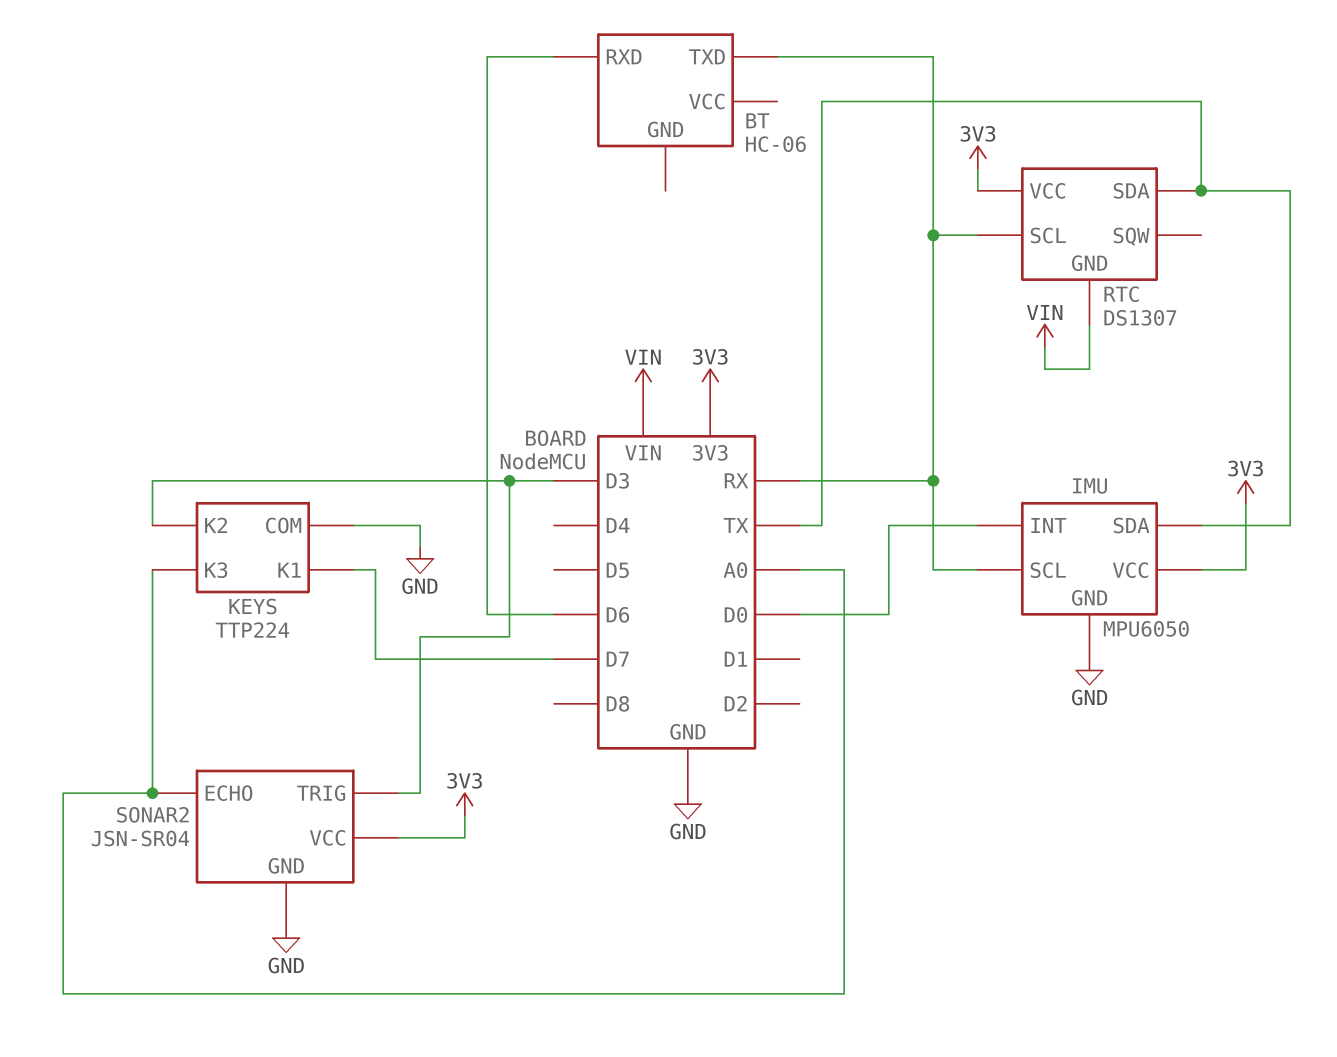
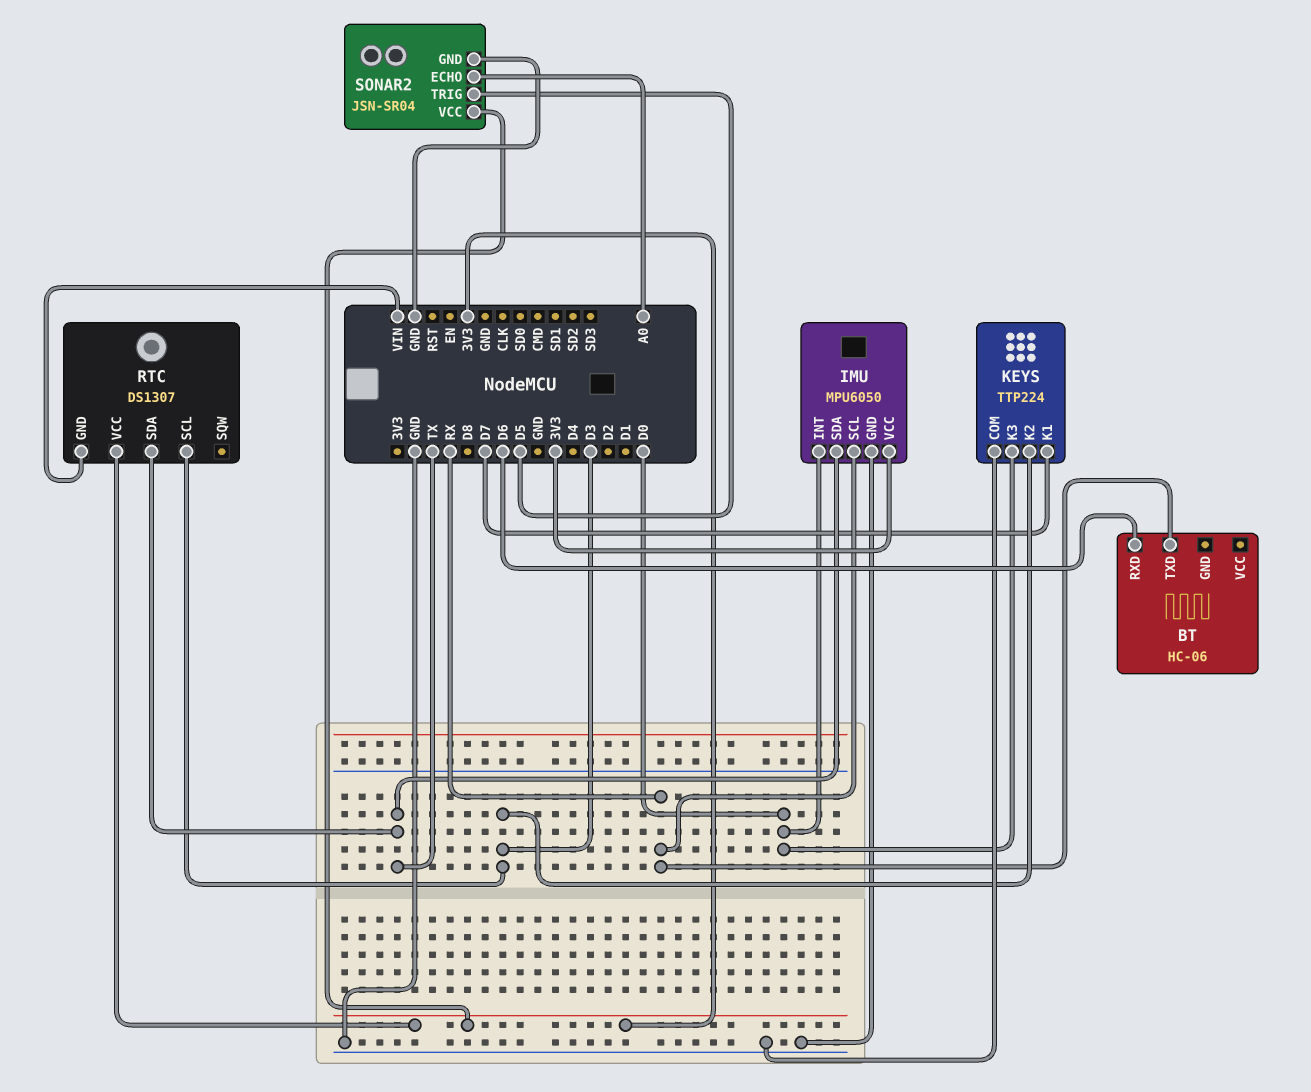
KEYS pin K3: A0 -> D0
RTC pin SCL: RX -> D3
SONAR2 pin TRIG: D3 -> D5

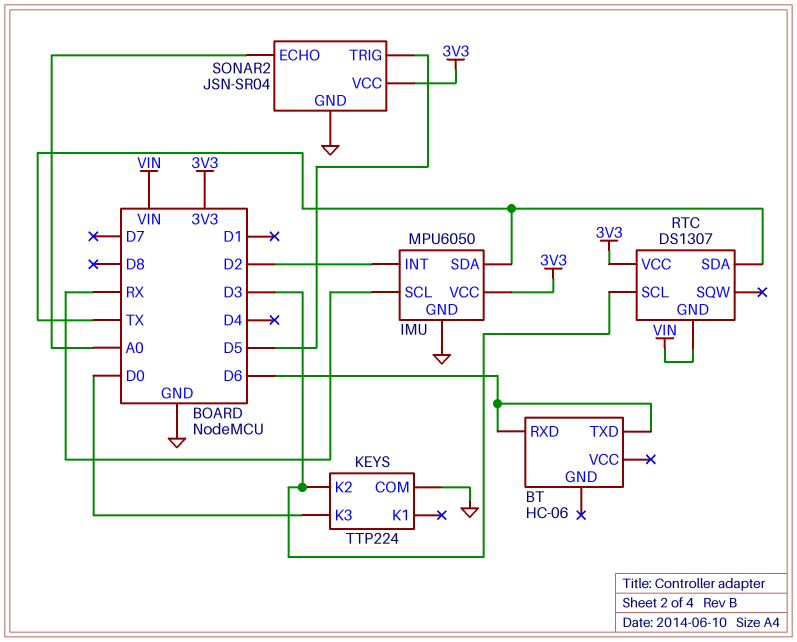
BT pin TXD: RX -> D6
IMU pin INT: D0 -> D2
KEYS pin K1: D7 -> none

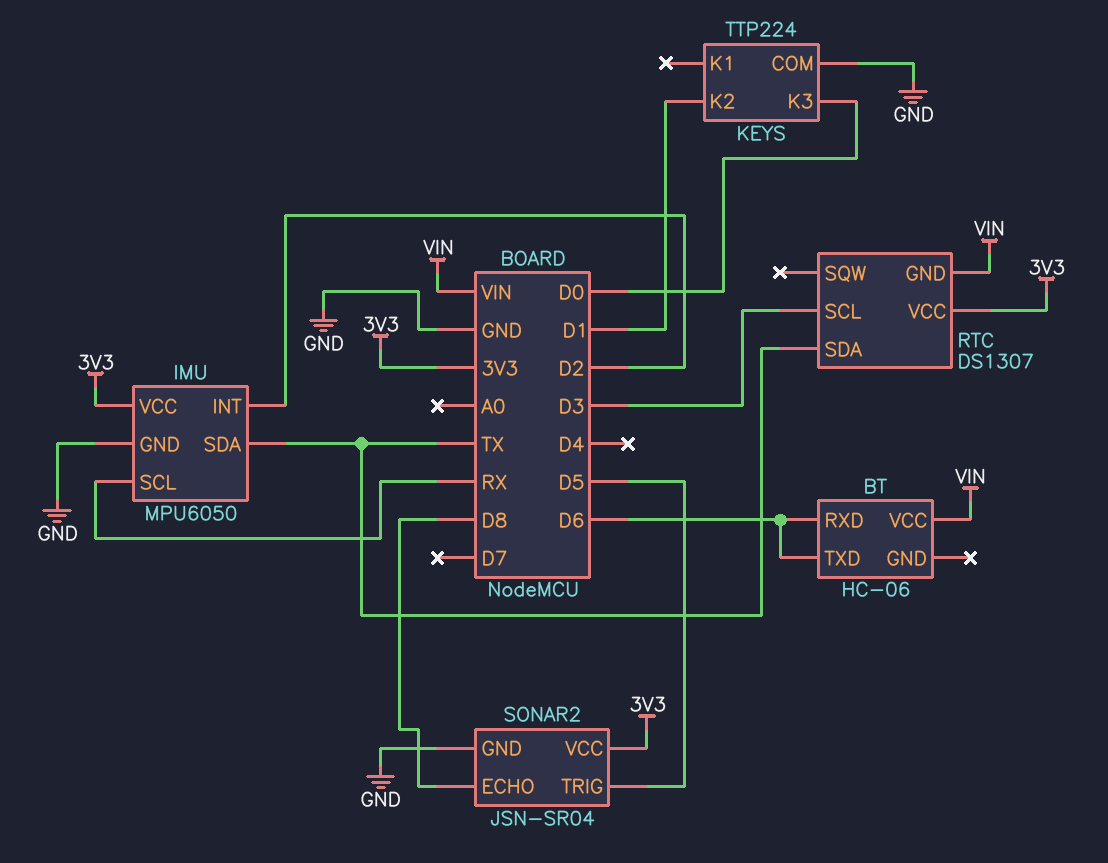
BT pin VCC: none -> VIN
KEYS pin K2: D3 -> D1
SONAR2 pin ECHO: A0 -> D8

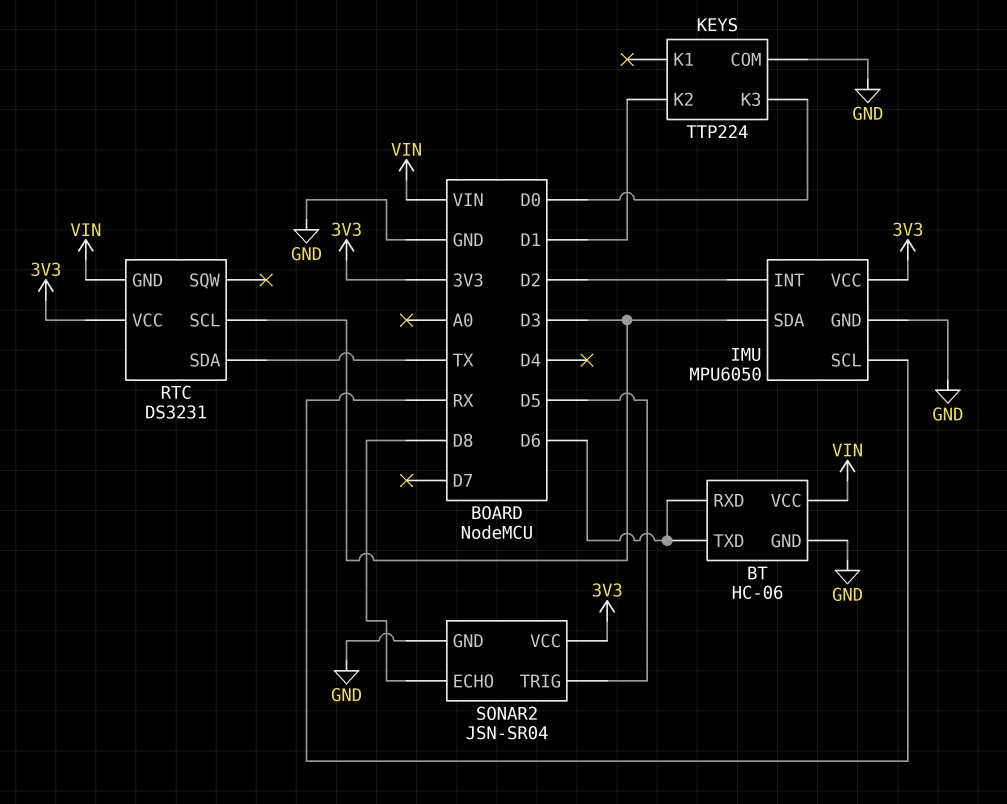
BT pin GND: none -> GND
IMU pin SDA: TX -> D3
RTC: DS1307 -> DS3231

